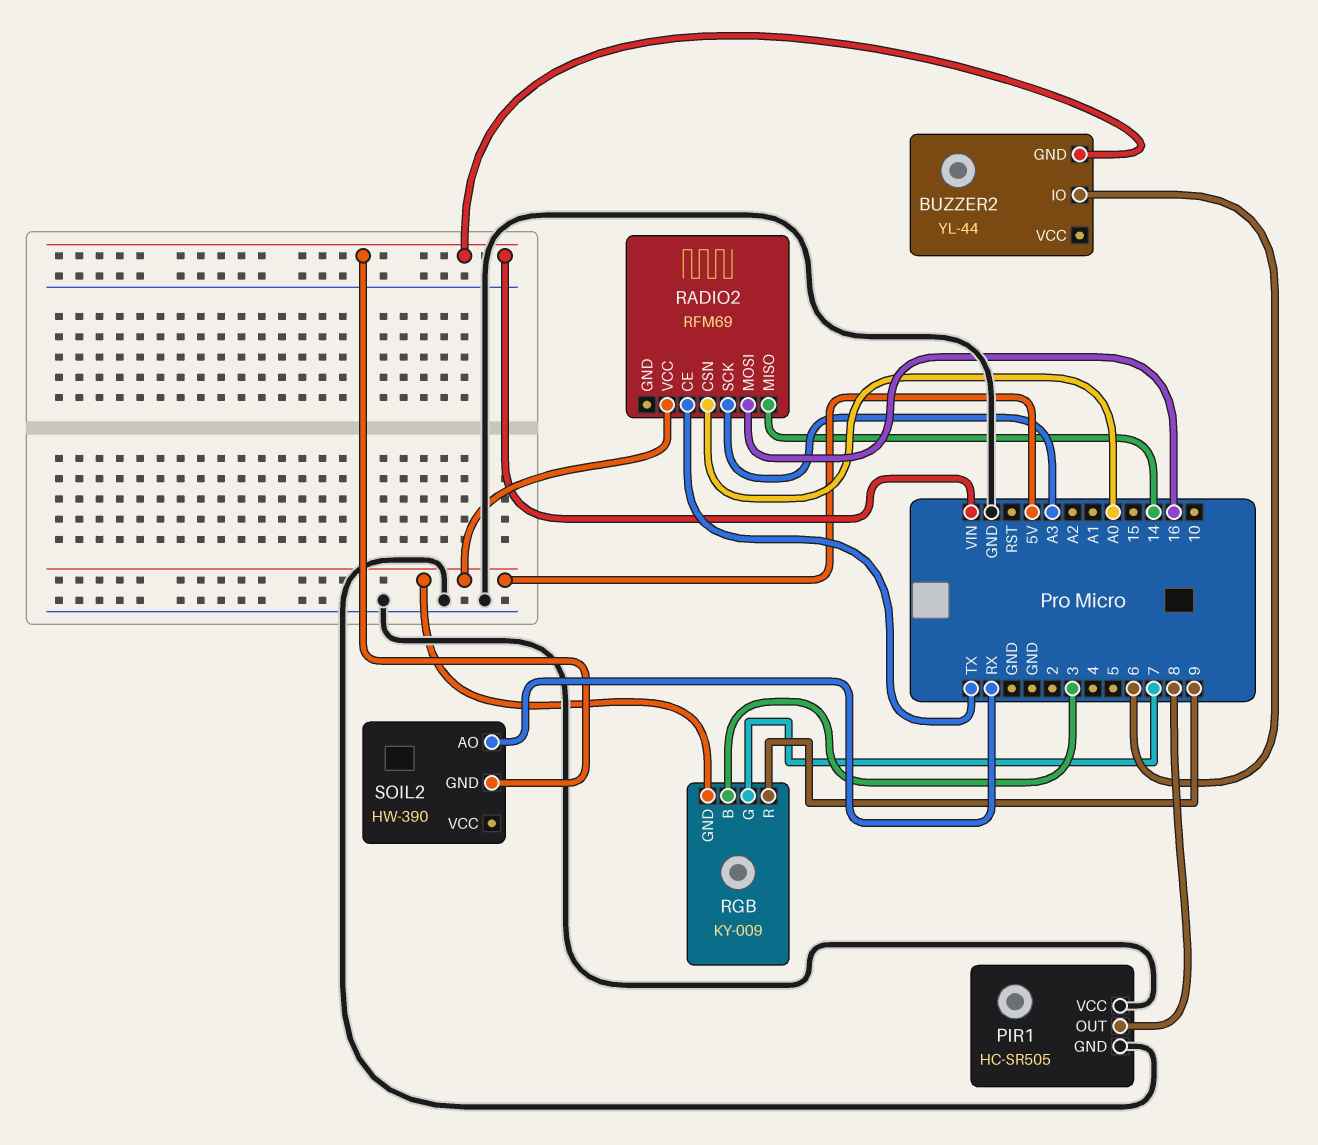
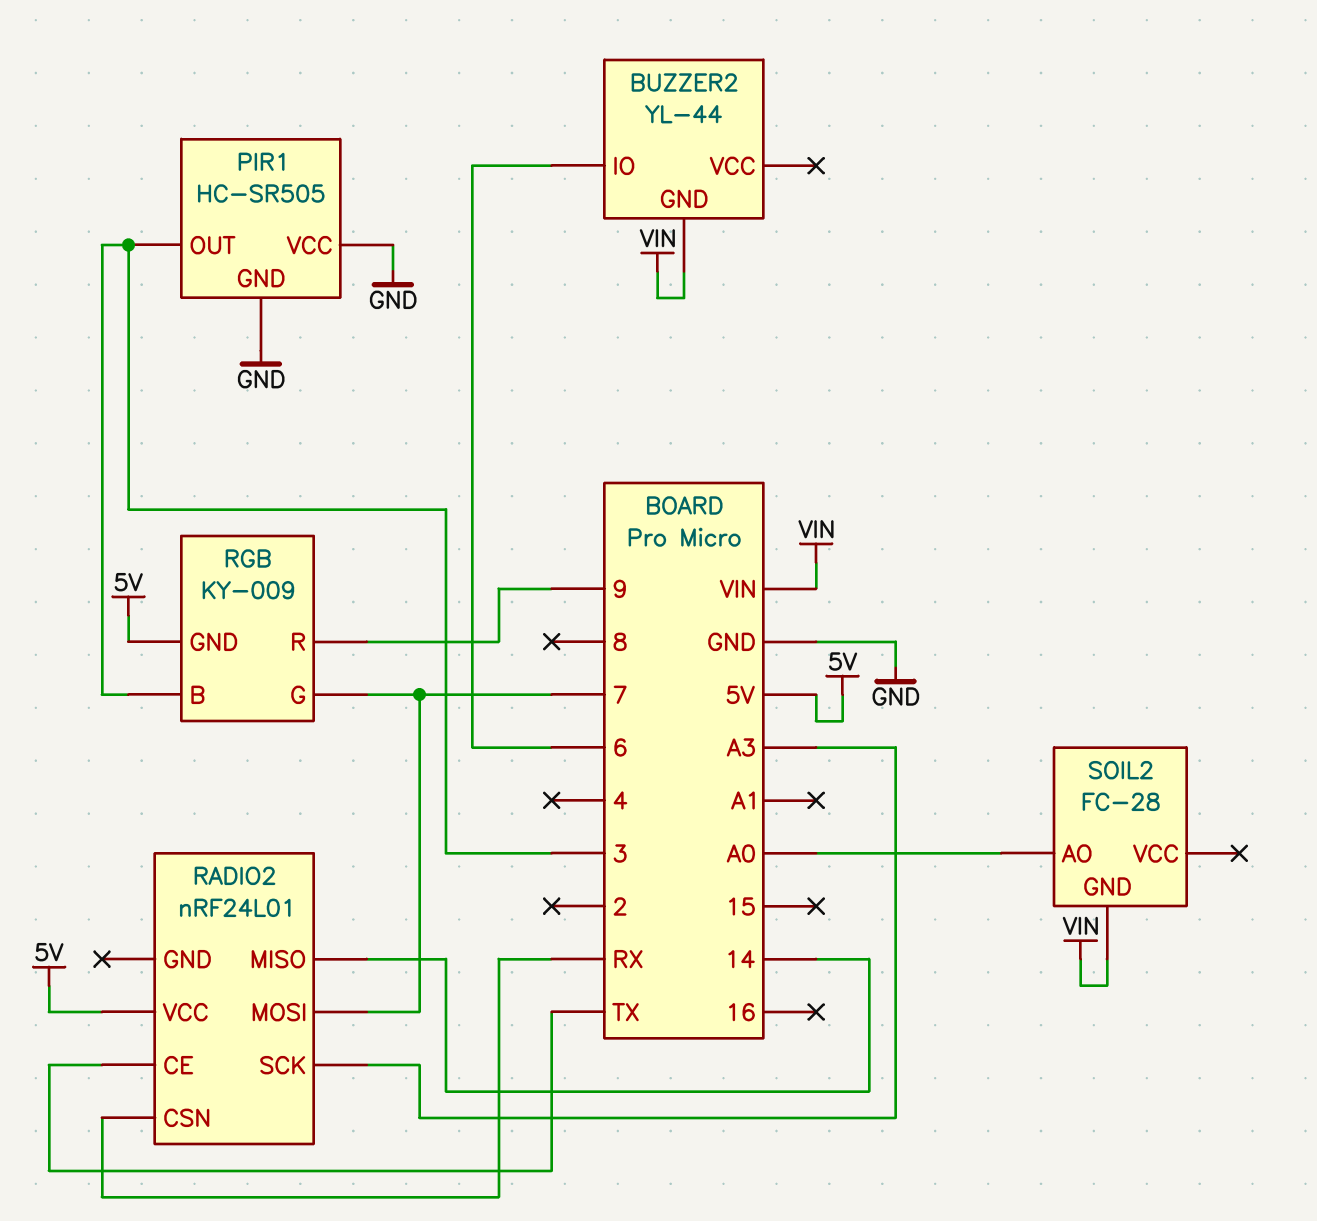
PIR1 pin OUT: 8 -> 3
RADIO2: RFM69 -> nRF24L01
RADIO2 pin CSN: A0 -> RX
RADIO2 pin MOSI: 16 -> 7
SOIL2: HW-390 -> FC-28
SOIL2 pin AO: RX -> A0

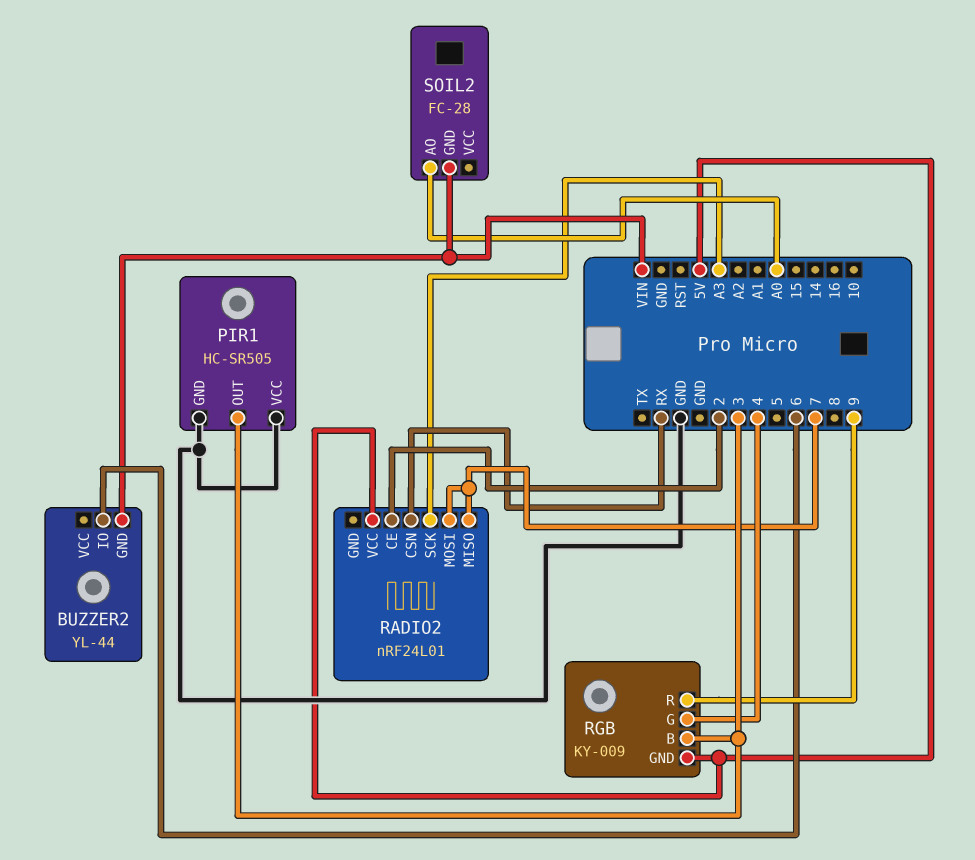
RADIO2 pin CE: TX -> 2
RADIO2 pin MISO: 14 -> 7
RGB pin G: 7 -> 4

